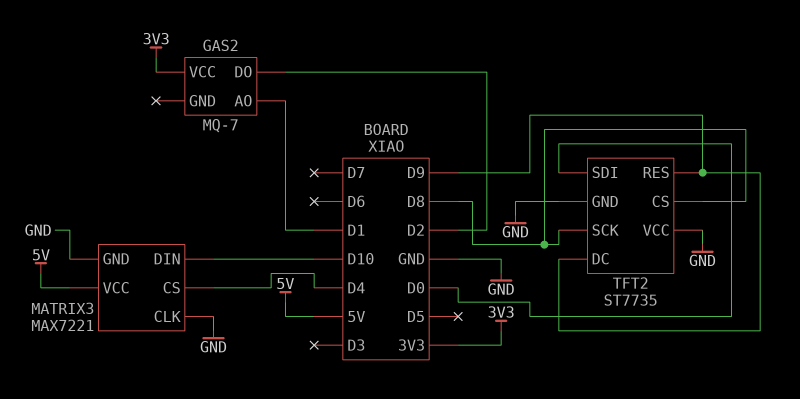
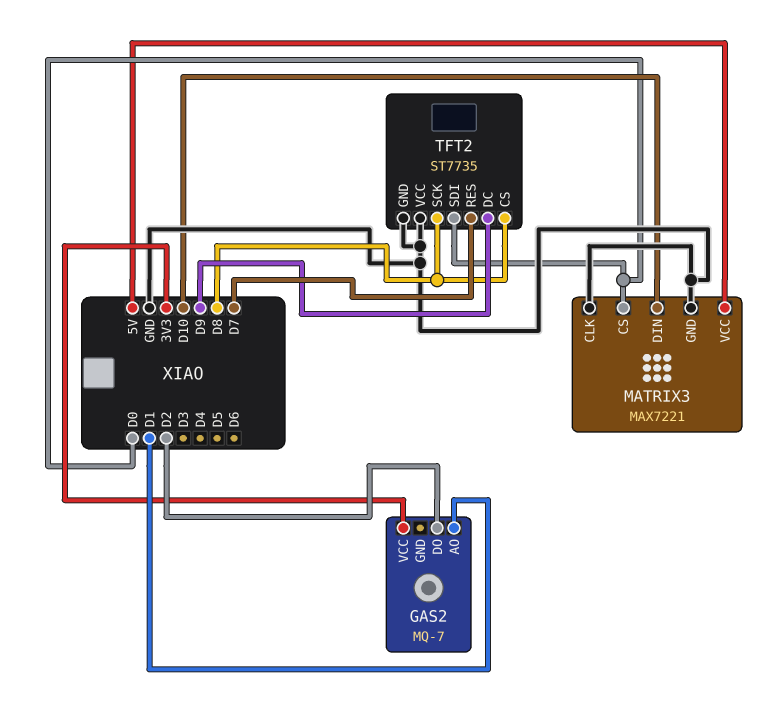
MATRIX3 pin CS: D4 -> D0
TFT2 pin RES: D9 -> D7

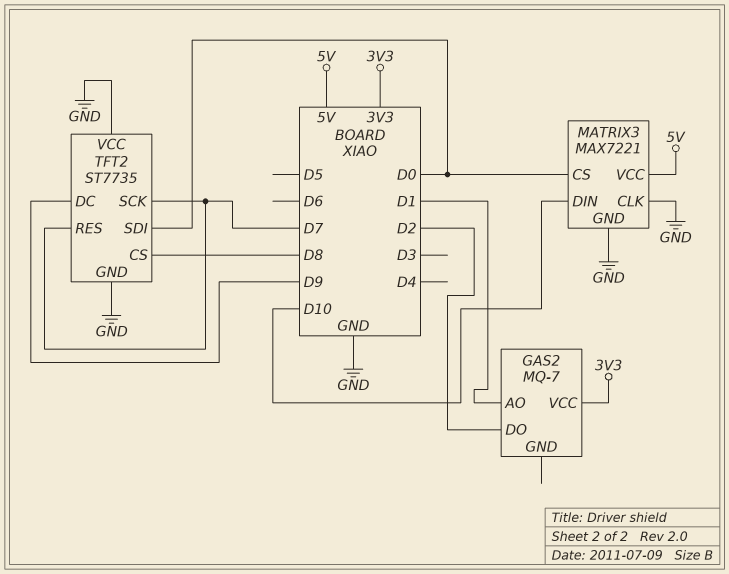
TFT2 pin SCK: D8 -> D7

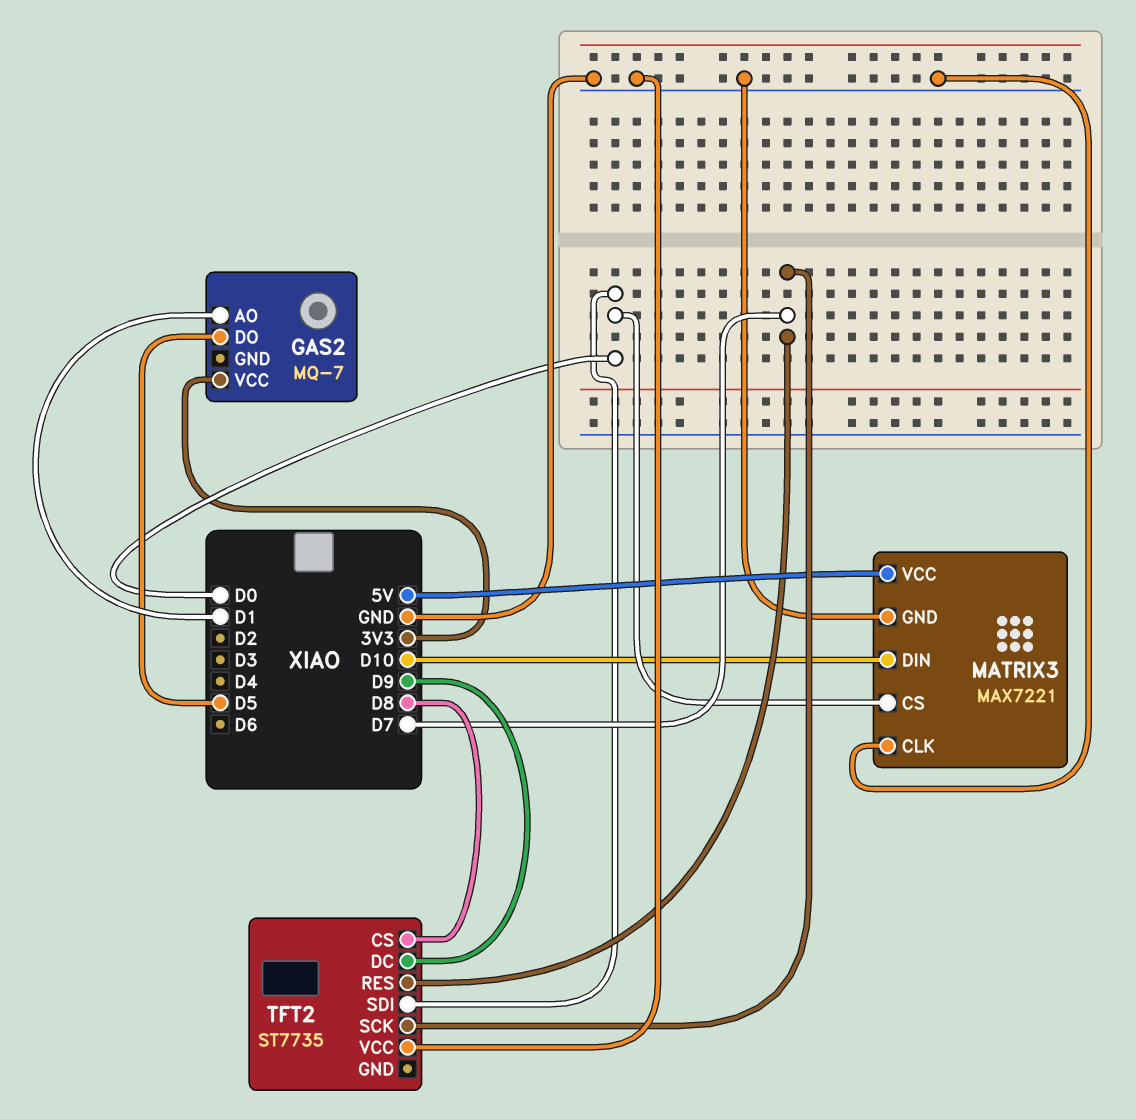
GAS2 pin DO: D2 -> D5
TFT2 pin GND: GND -> none

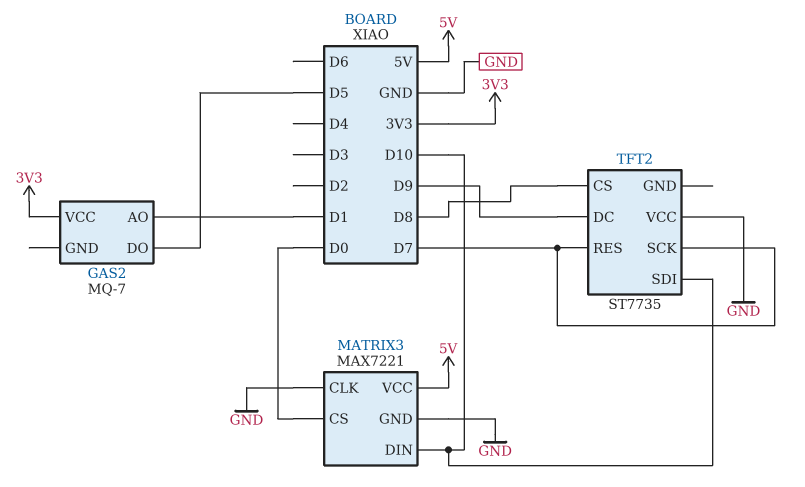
TFT2 pin SDI: D0 -> D10

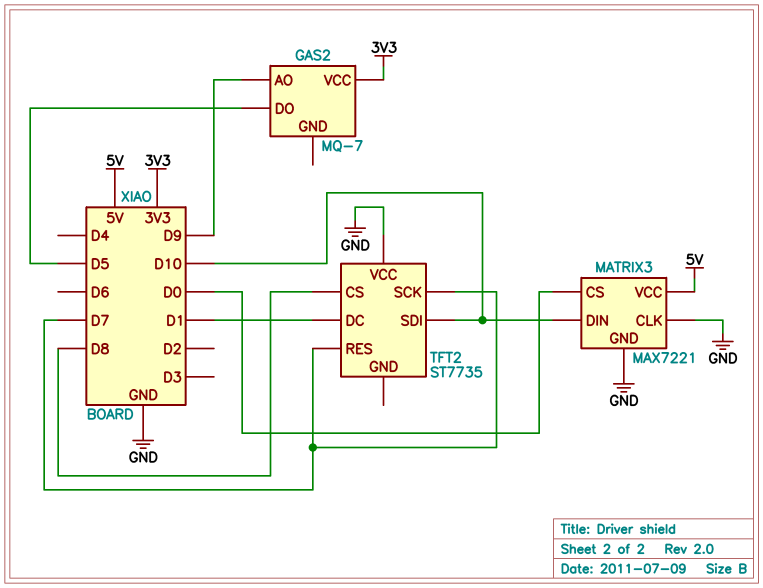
GAS2 pin AO: D1 -> D9
TFT2 pin DC: D9 -> D1

